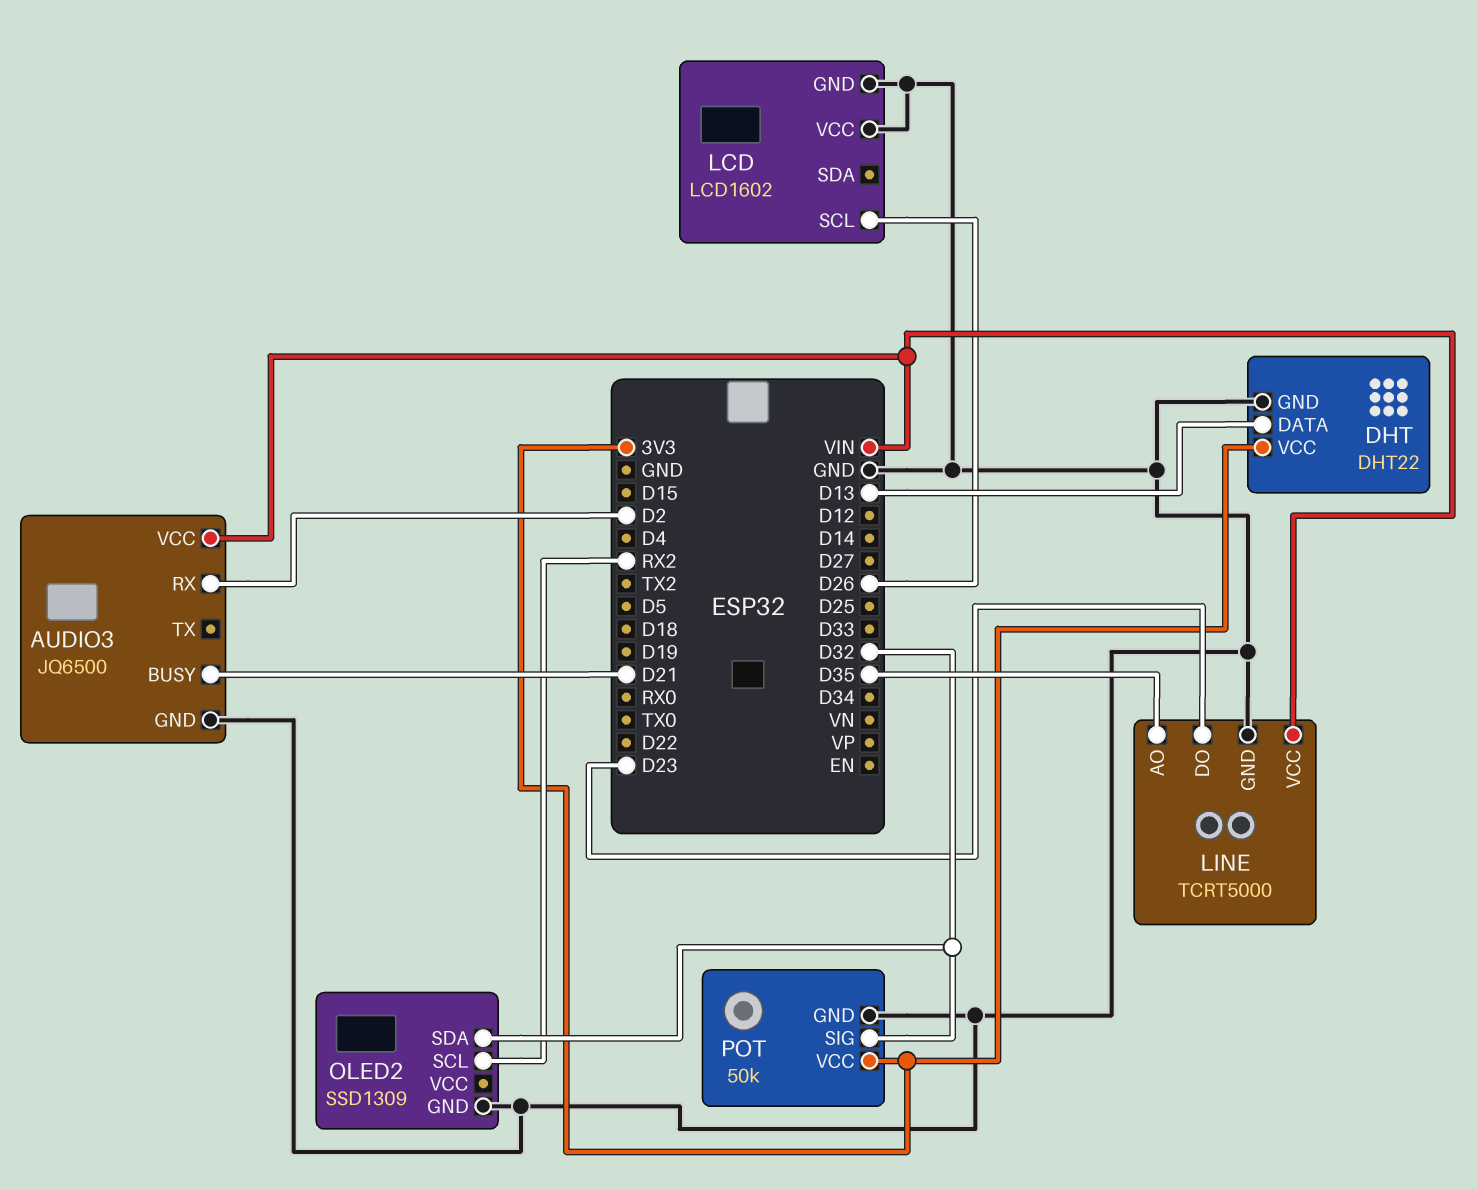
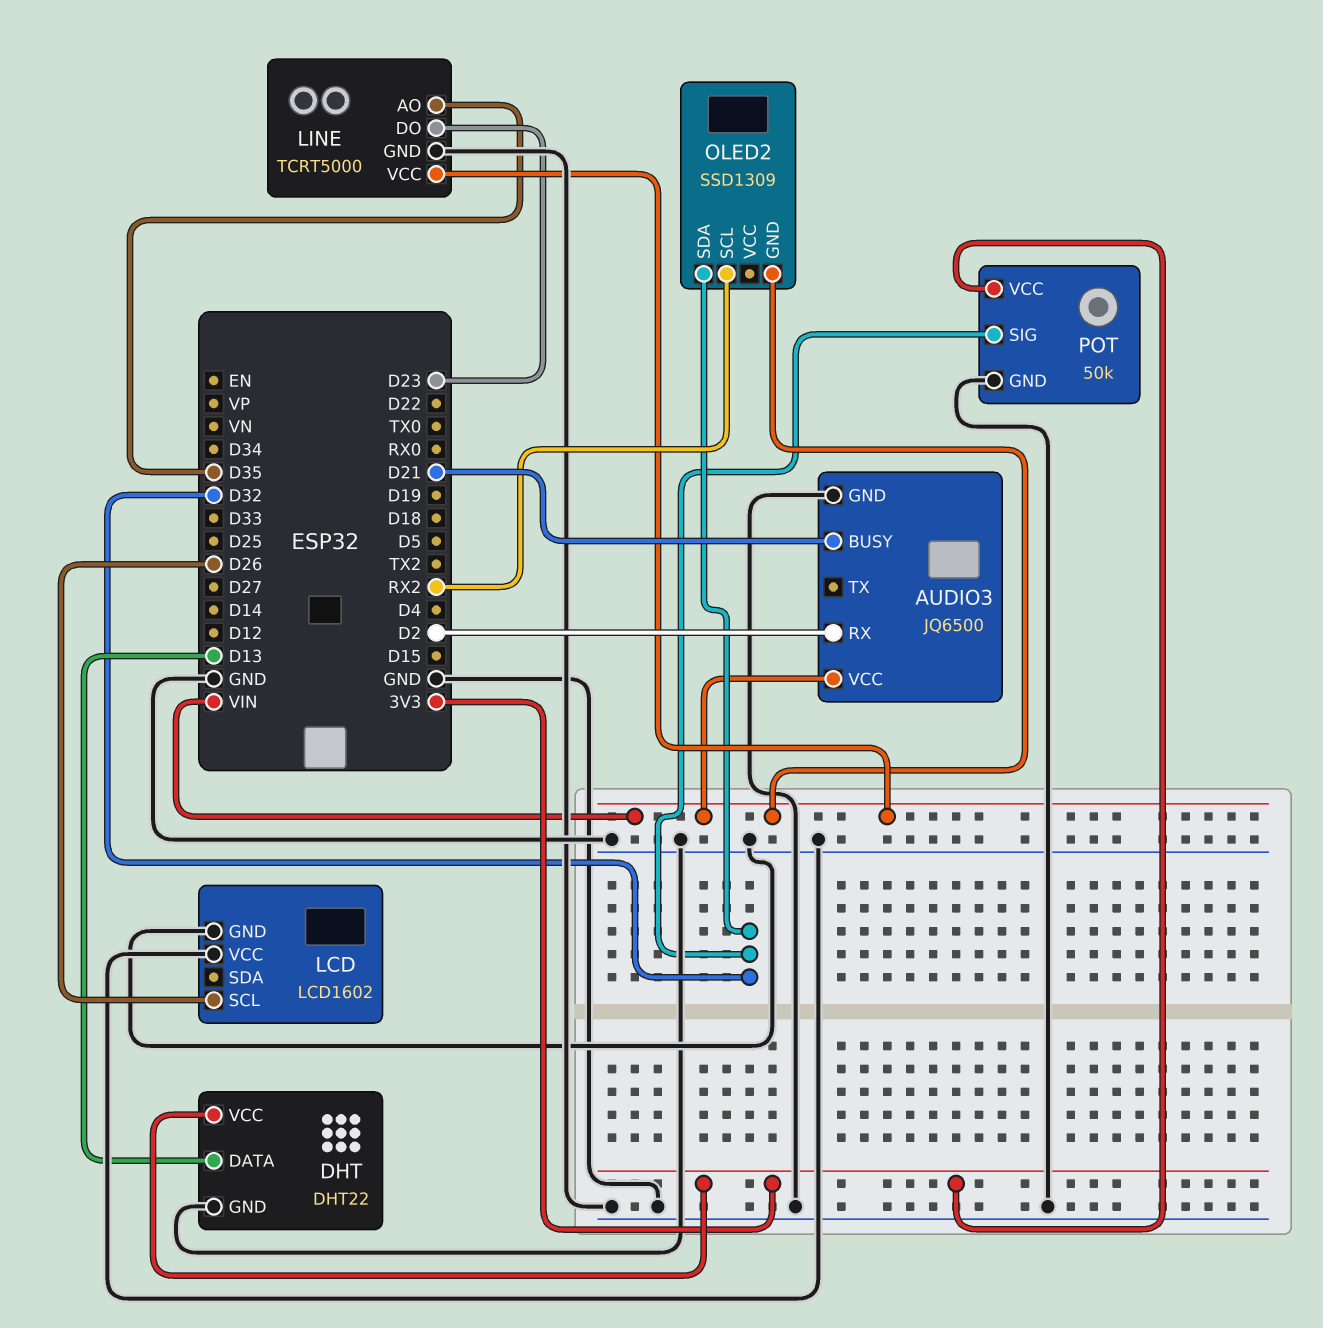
OLED2 pin GND: GND -> VIN

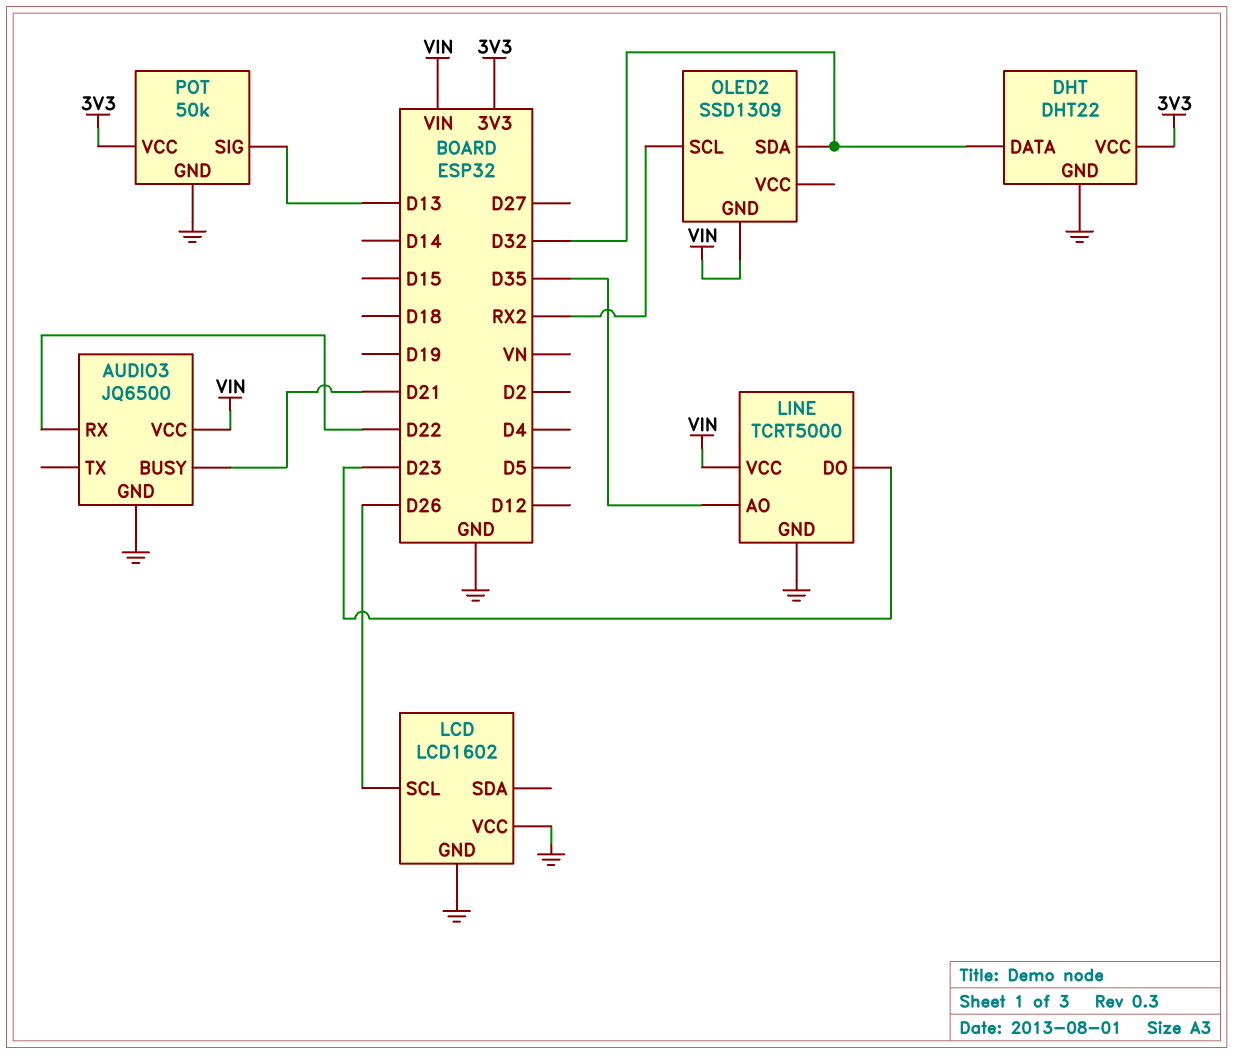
AUDIO3 pin RX: D2 -> D22
DHT pin DATA: D13 -> D32
POT pin SIG: D32 -> D13

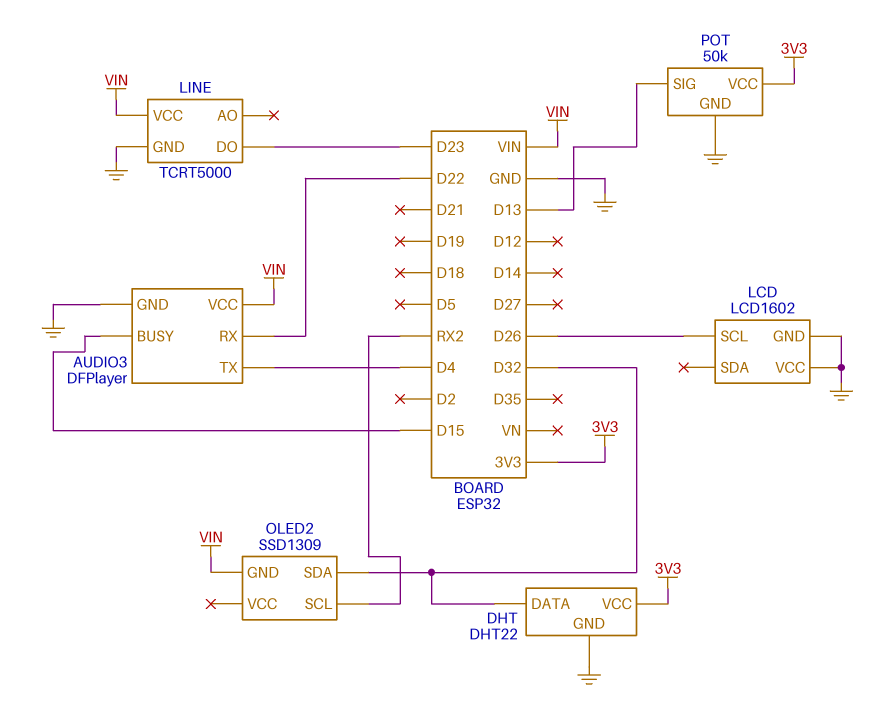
AUDIO3: JQ6500 -> DFPlayer
AUDIO3 pin BUSY: D21 -> D15
AUDIO3 pin TX: none -> D4
LINE pin AO: D35 -> none

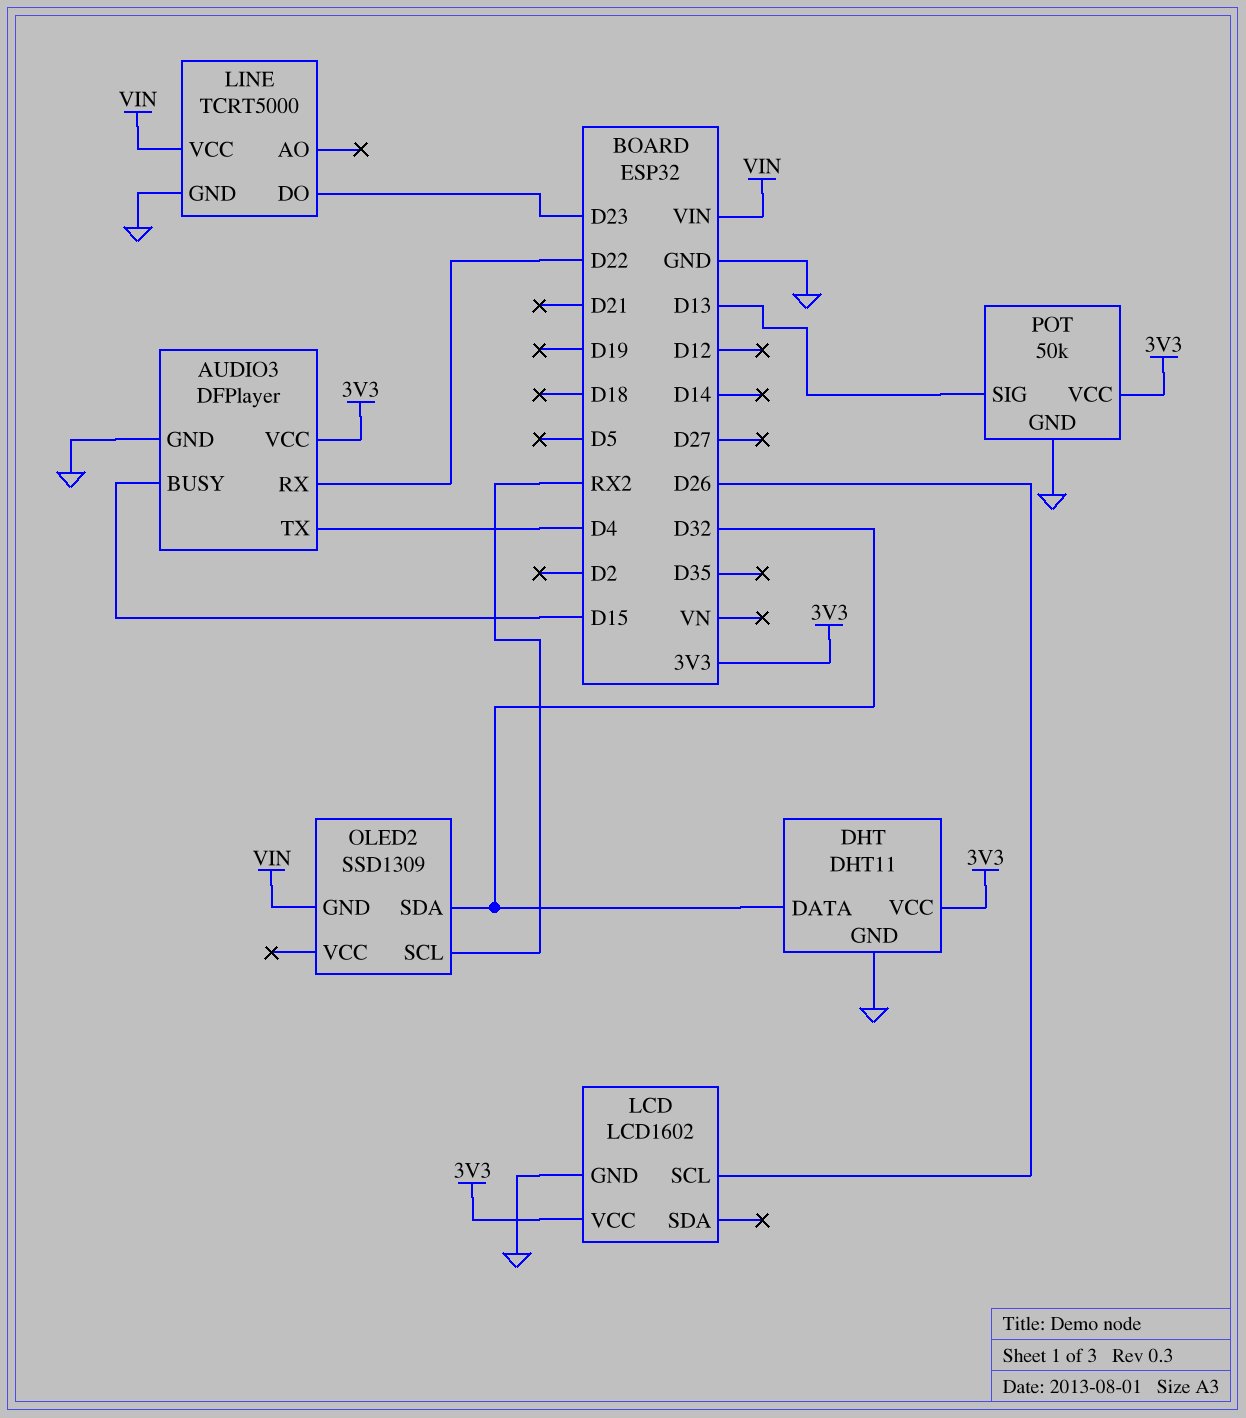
AUDIO3 pin VCC: VIN -> 3V3
DHT: DHT22 -> DHT11
LCD pin VCC: GND -> 3V3

